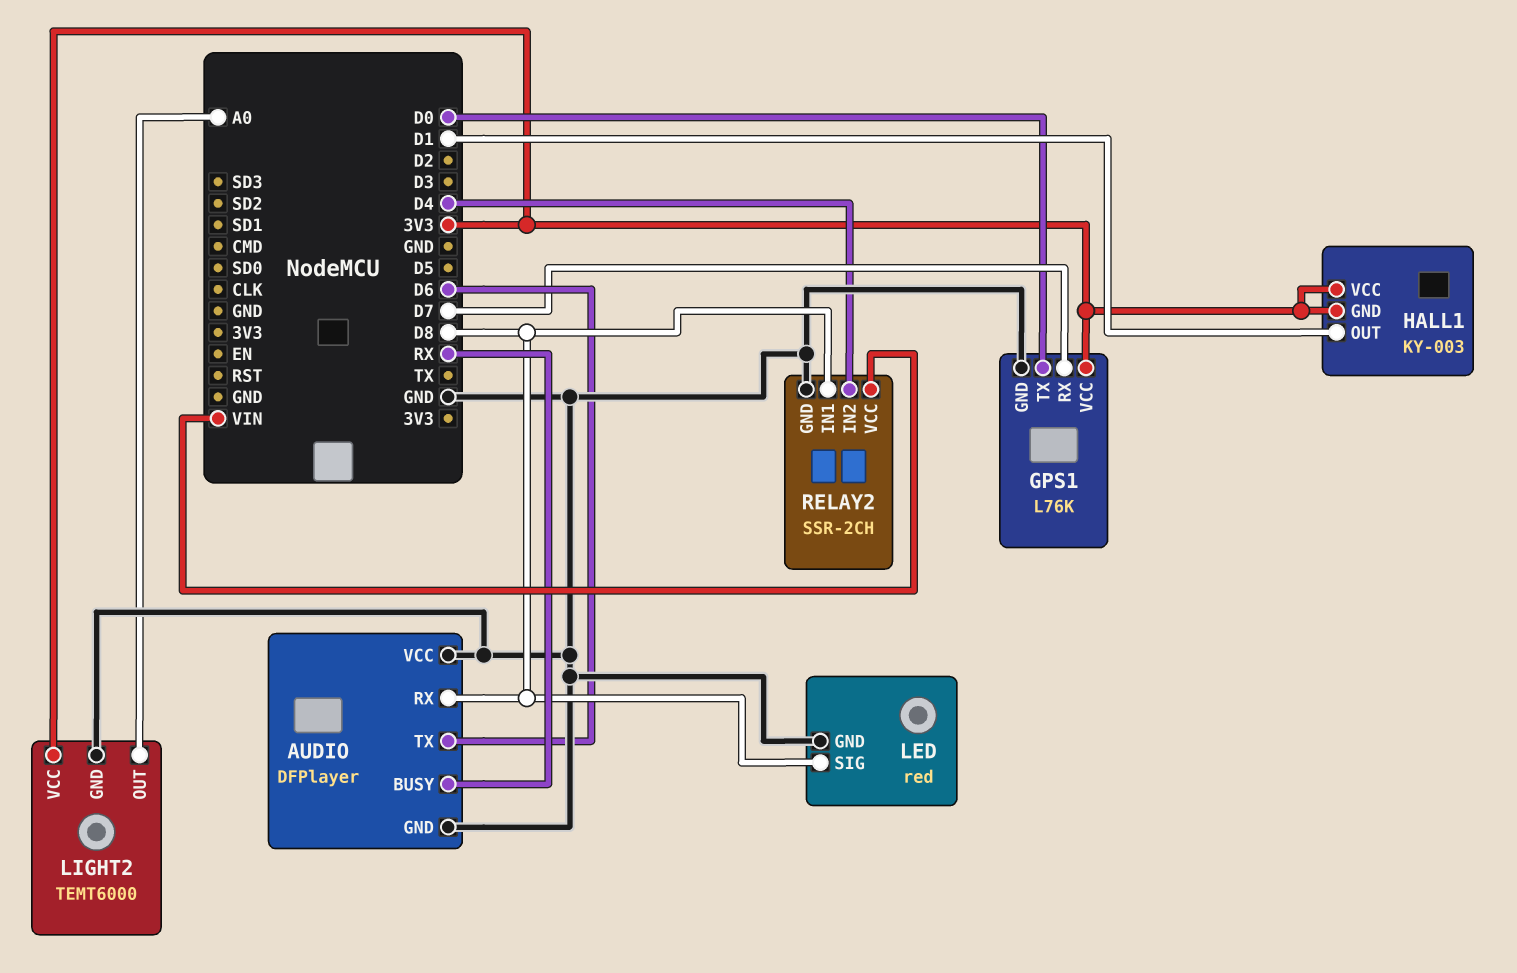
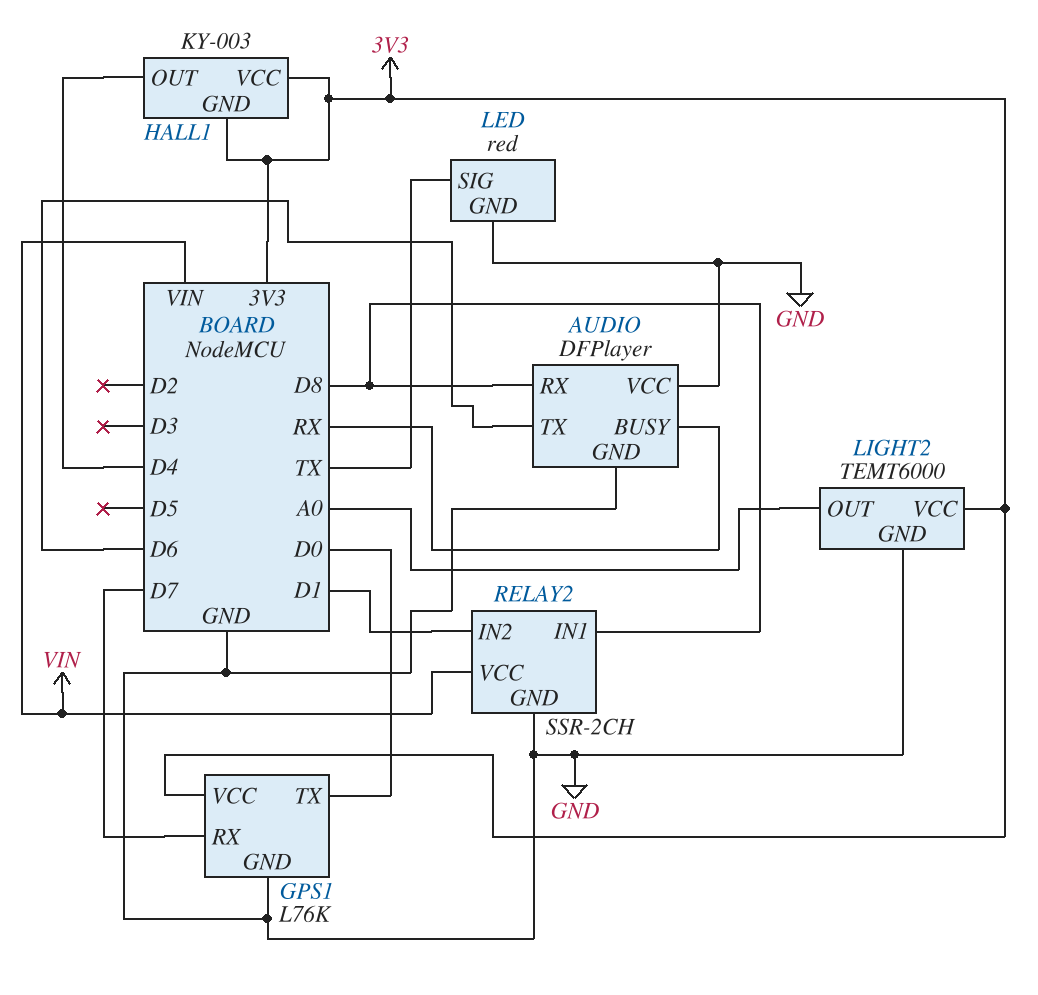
HALL1 pin OUT: D1 -> D4
LED pin SIG: D8 -> TX
RELAY2 pin IN2: D4 -> D1

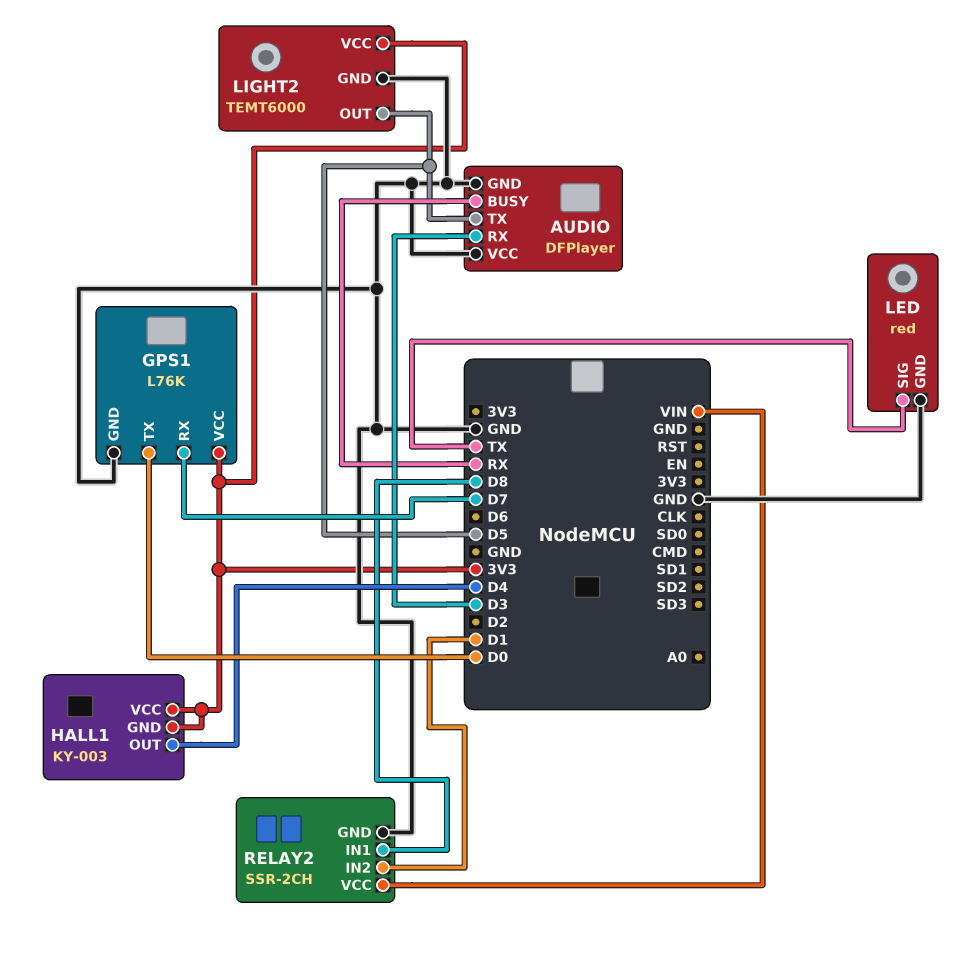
AUDIO pin RX: D8 -> D3
AUDIO pin TX: D6 -> D5
LIGHT2 pin OUT: A0 -> D5

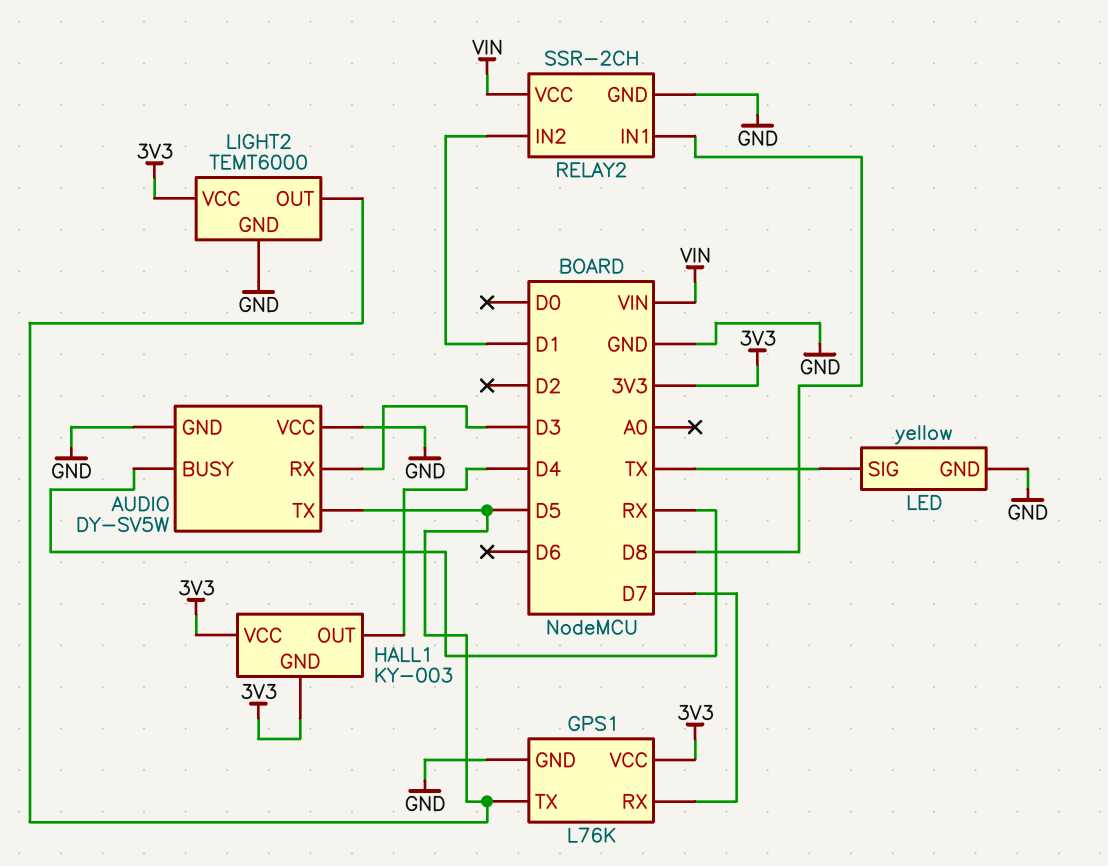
AUDIO: DFPlayer -> DY-SV5W
GPS1 pin TX: D0 -> D5
LED: red -> yellow

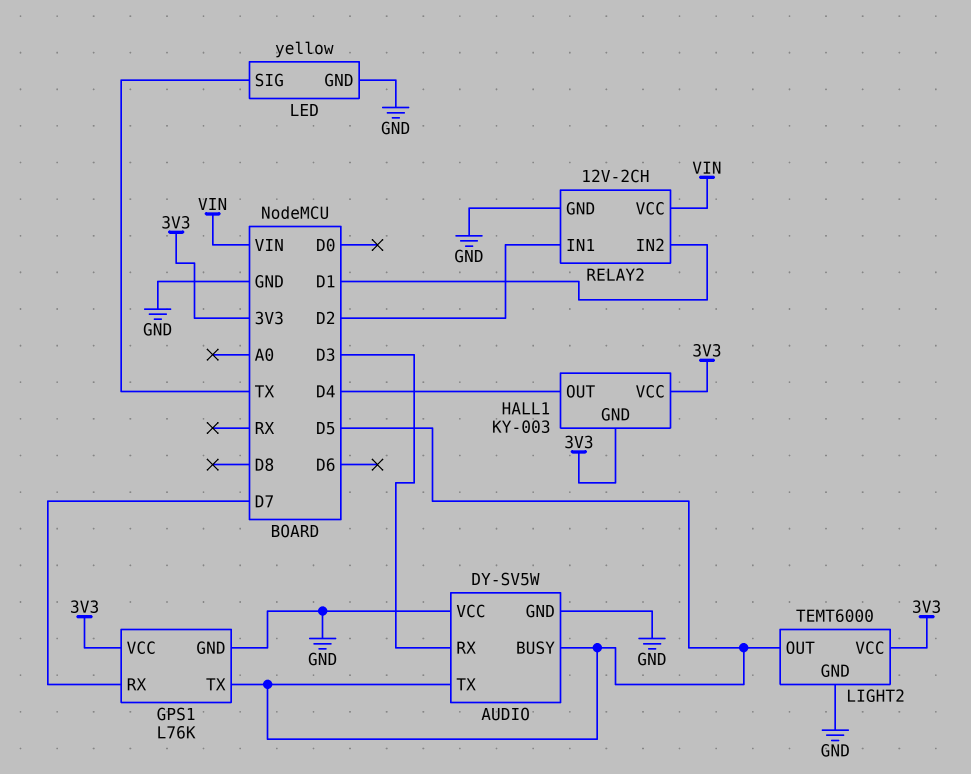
AUDIO pin BUSY: RX -> D5
RELAY2: SSR-2CH -> 12V-2CH
RELAY2 pin IN1: D8 -> D2

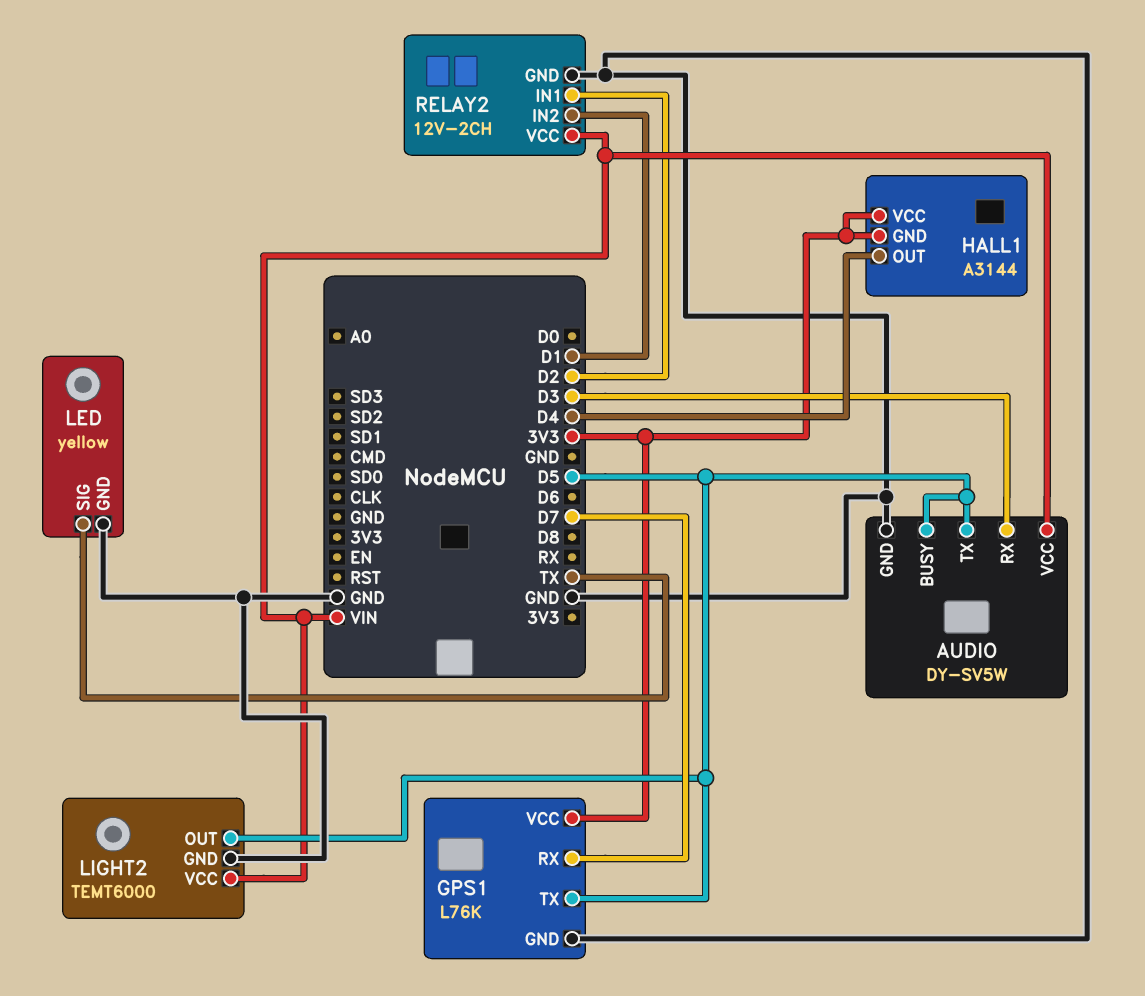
AUDIO pin VCC: GND -> VIN
HALL1: KY-003 -> A3144
LIGHT2 pin VCC: 3V3 -> VIN

